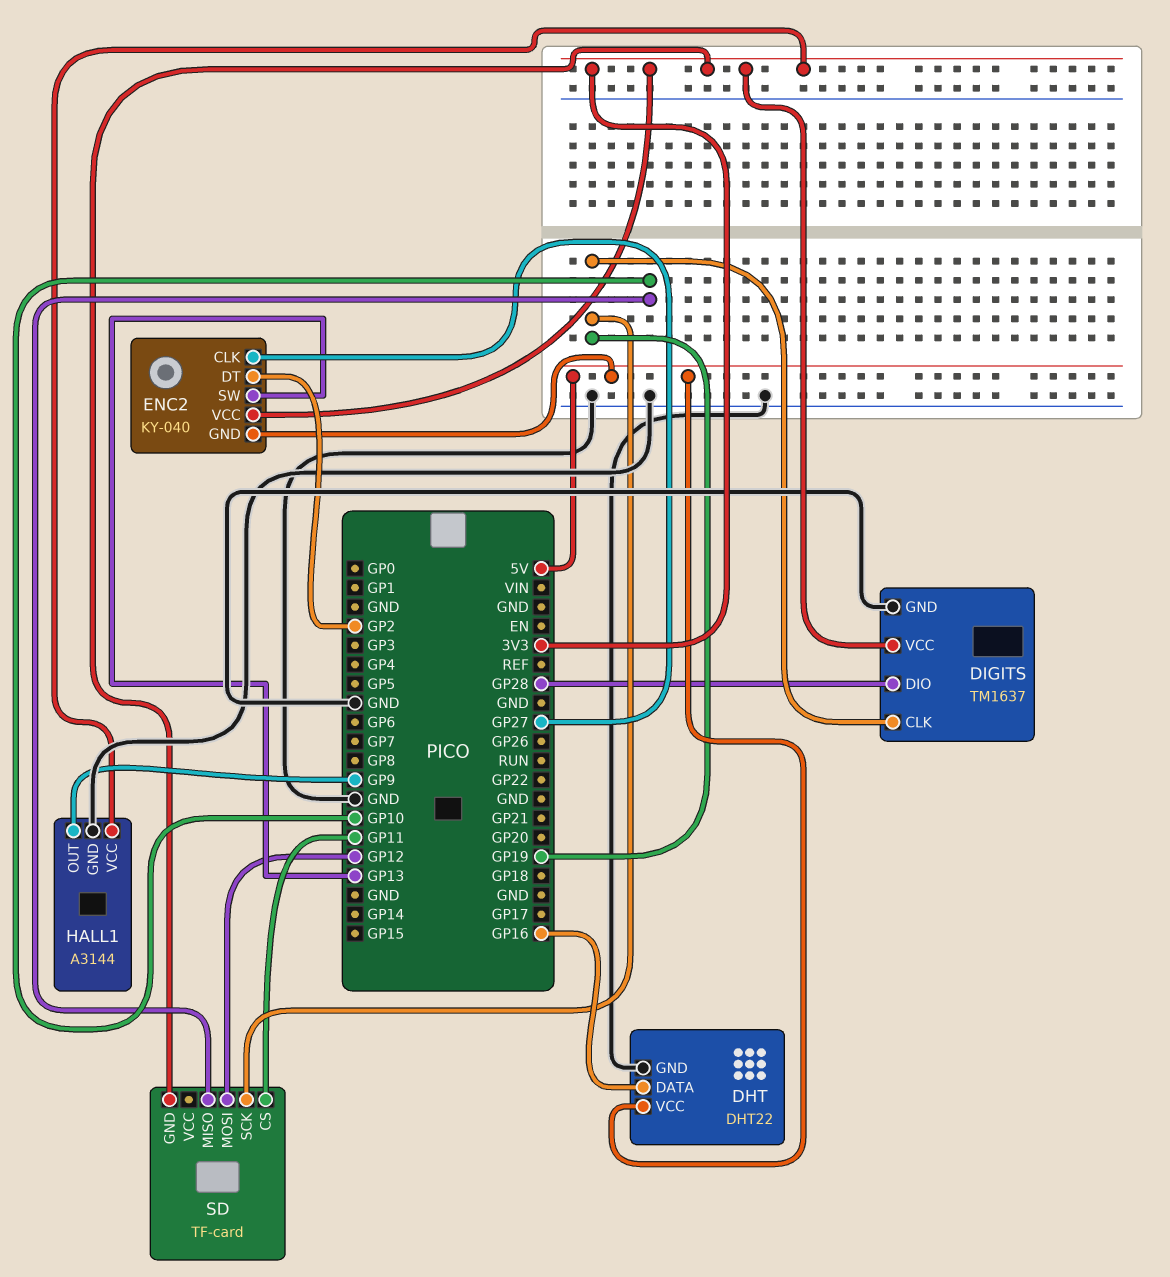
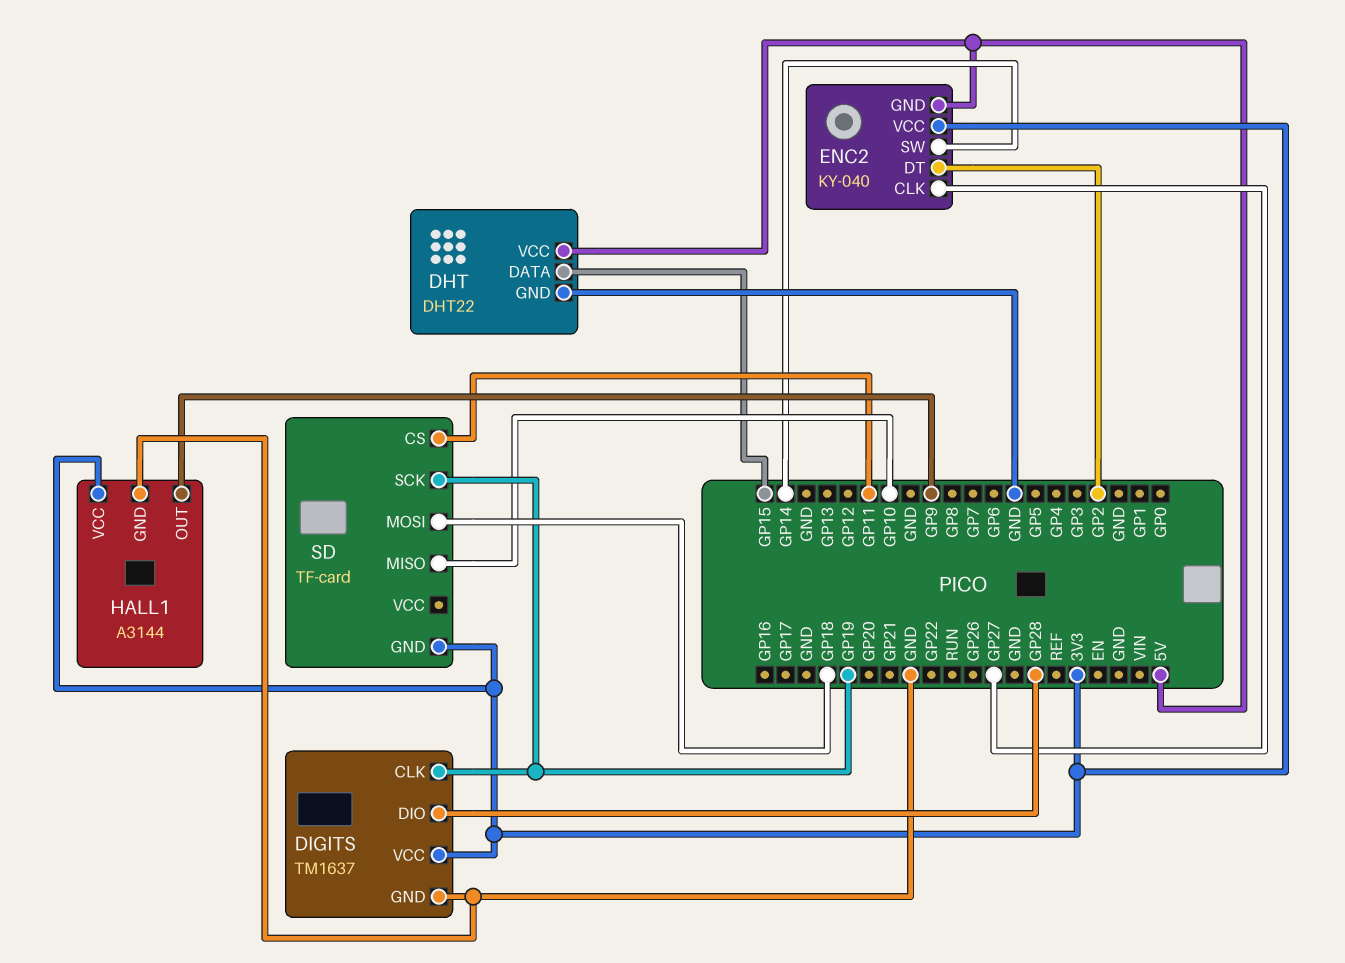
DHT pin DATA: GP16 -> GP15
ENC2 pin SW: GP13 -> GP14
SD pin MOSI: GP12 -> GP18

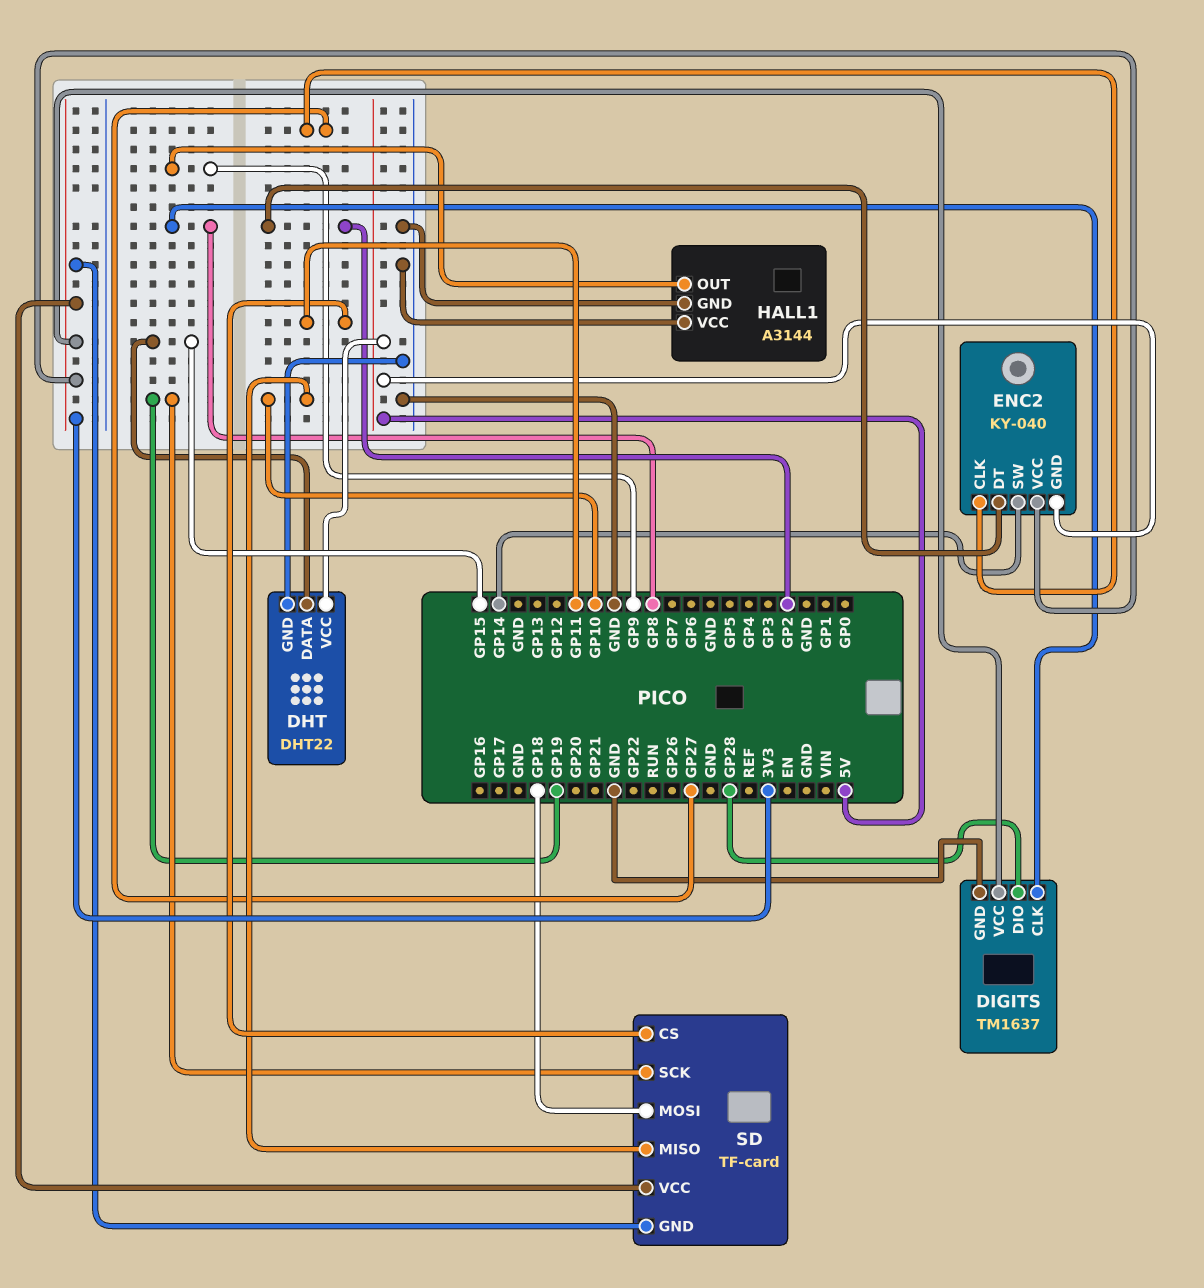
DIGITS pin CLK: GP19 -> GP8
HALL1 pin VCC: 3V3 -> GND
SD pin VCC: none -> 3V3

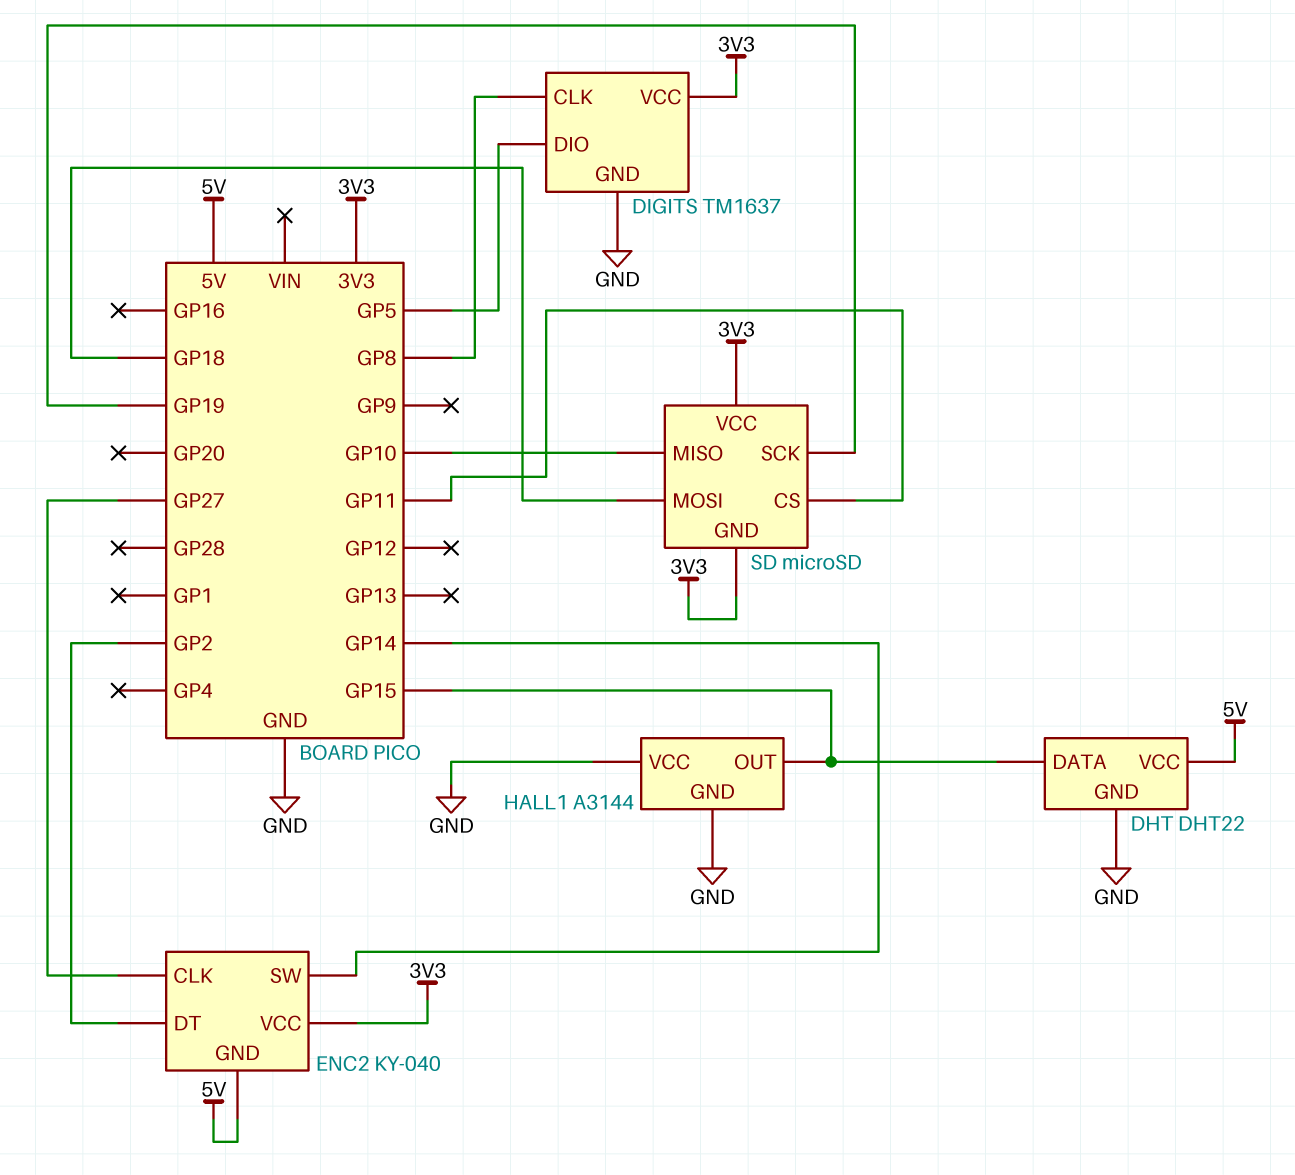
DIGITS pin DIO: GP28 -> GP5
HALL1 pin OUT: GP9 -> GP15
SD: TF-card -> microSD

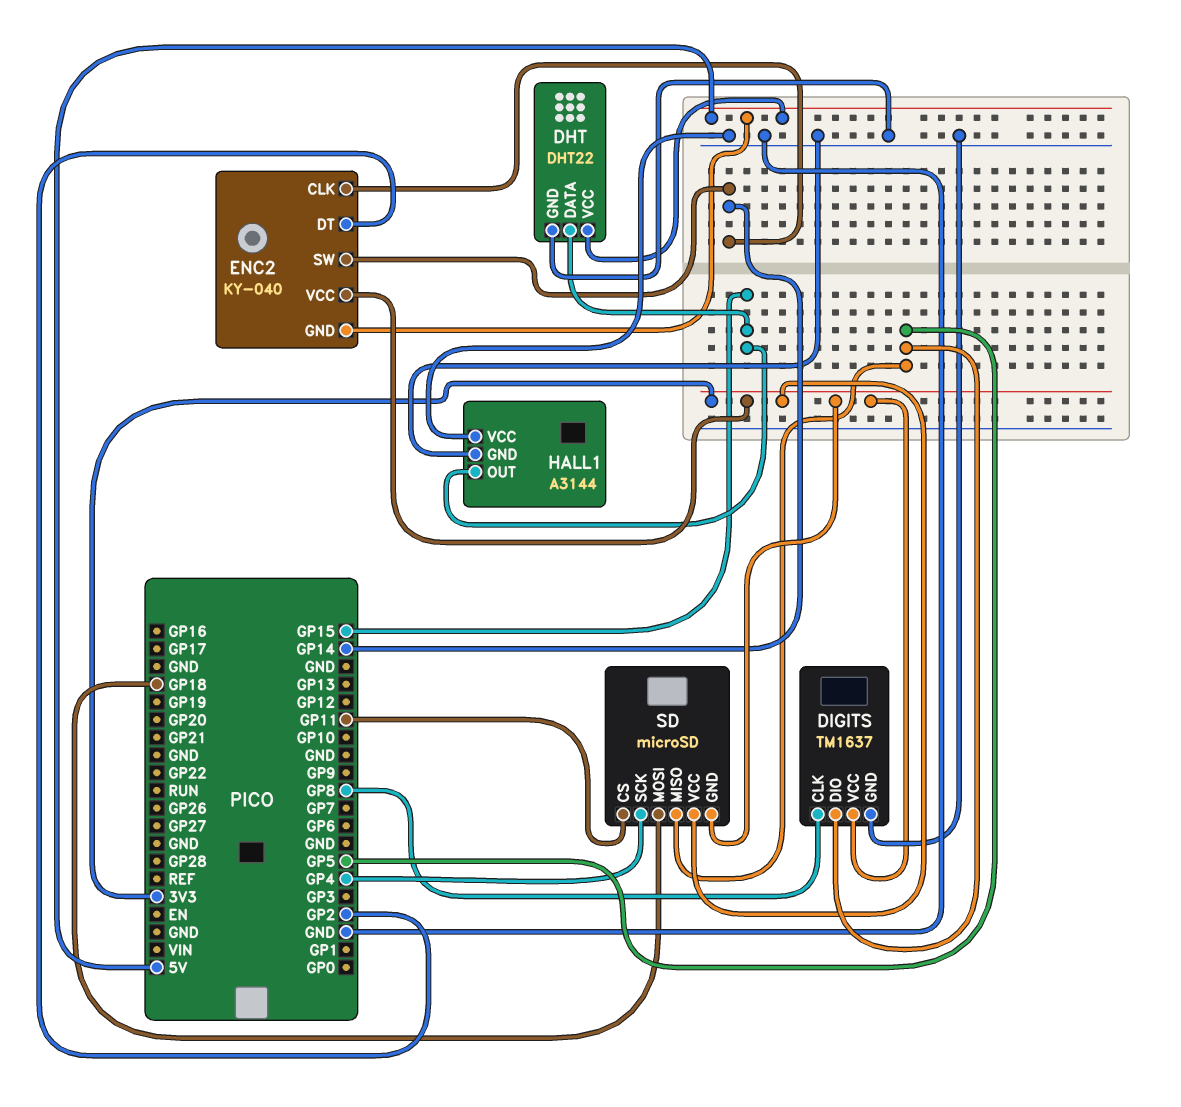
ENC2 pin CLK: GP27 -> GP14
SD pin MISO: GP10 -> GP5
SD pin SCK: GP19 -> GP4

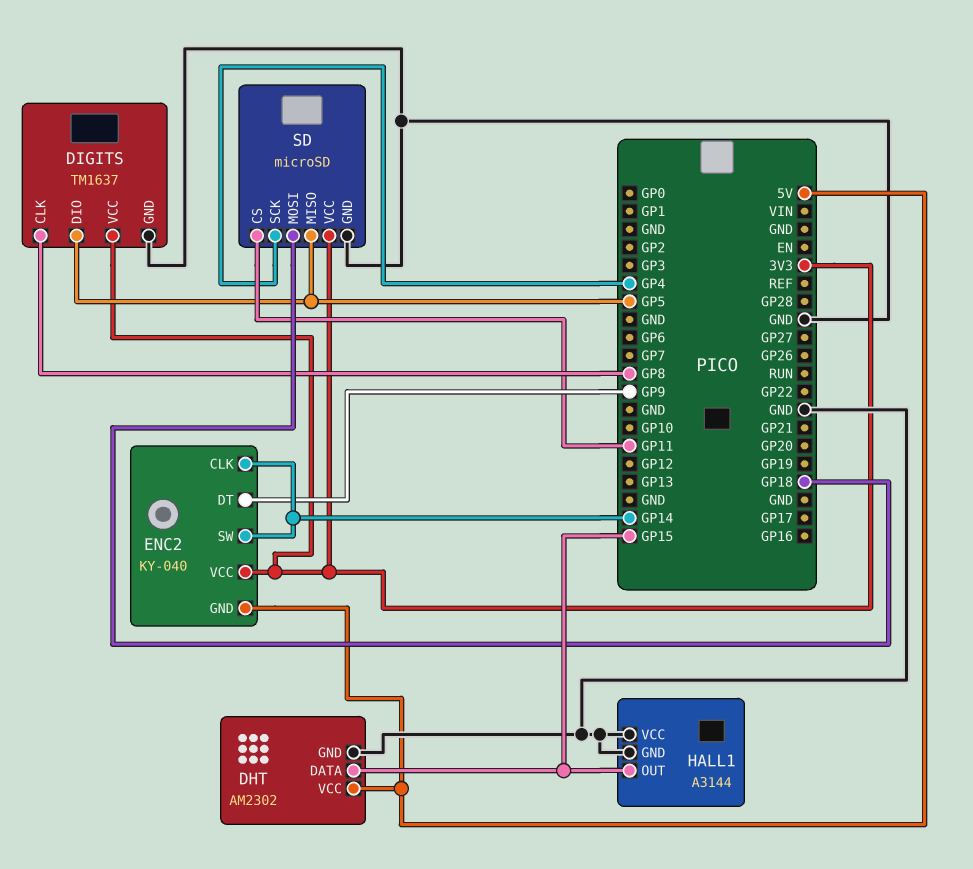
DHT: DHT22 -> AM2302
ENC2 pin DT: GP2 -> GP9
SD pin GND: 3V3 -> GND

